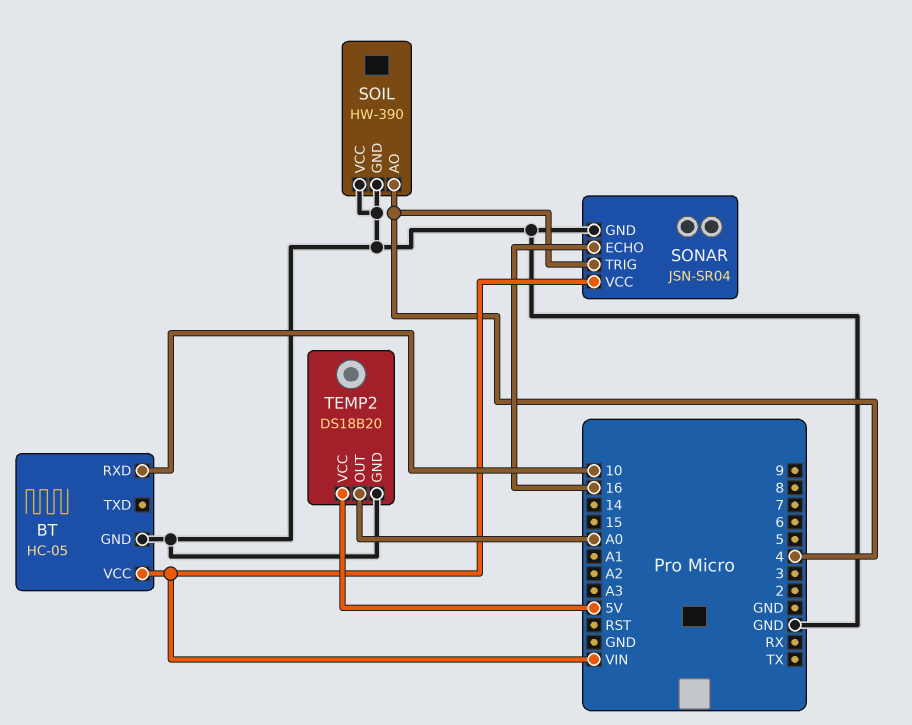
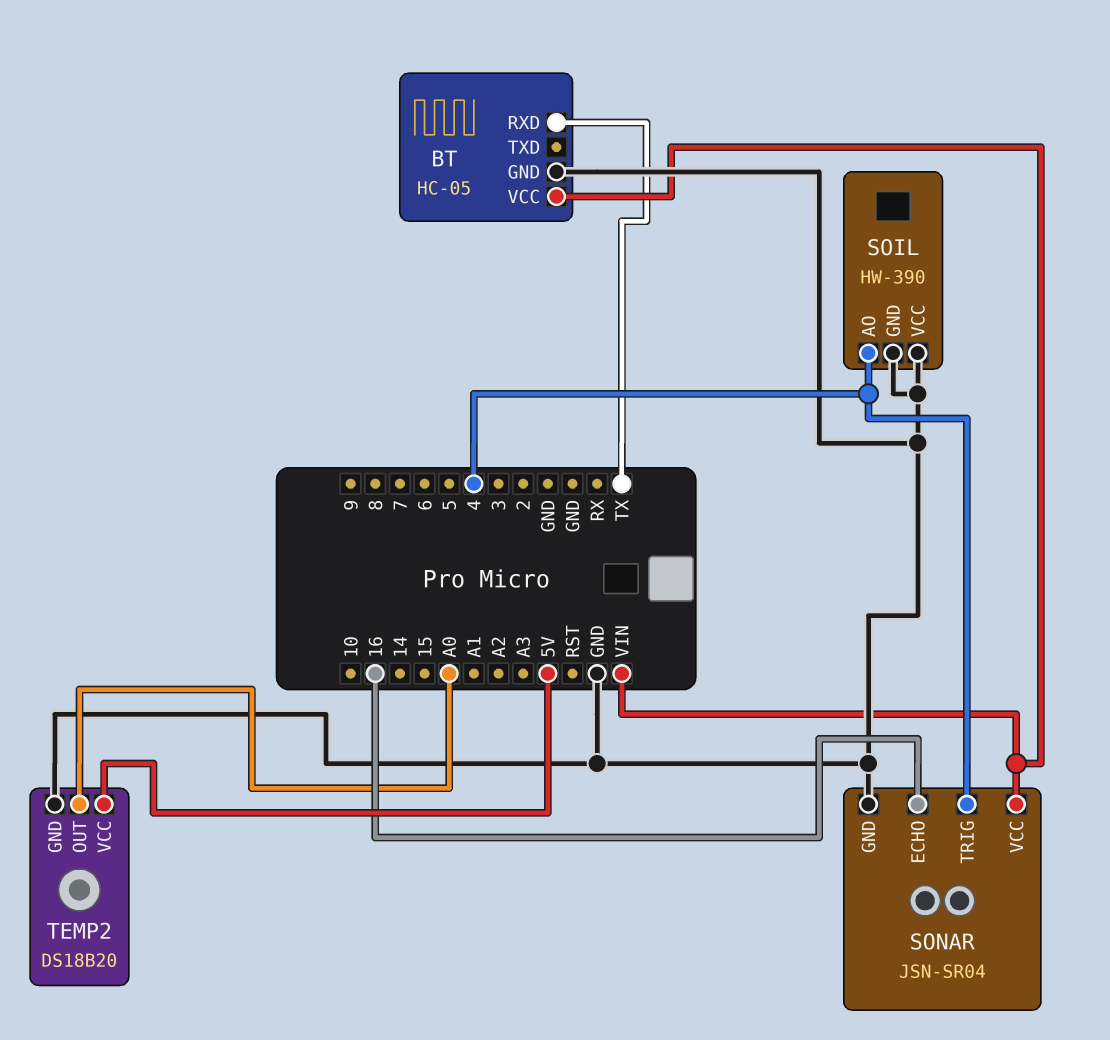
BT pin RXD: 10 -> TX

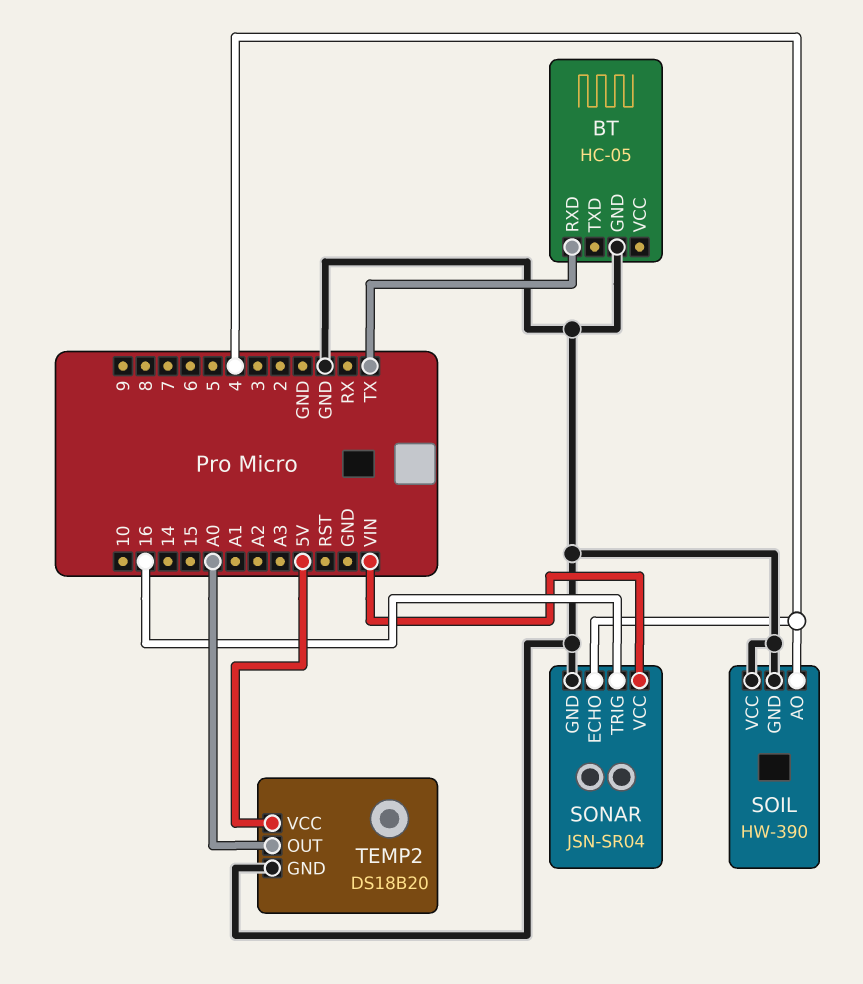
BT pin VCC: VIN -> none
SONAR pin ECHO: 16 -> 4
SONAR pin TRIG: 4 -> 16

